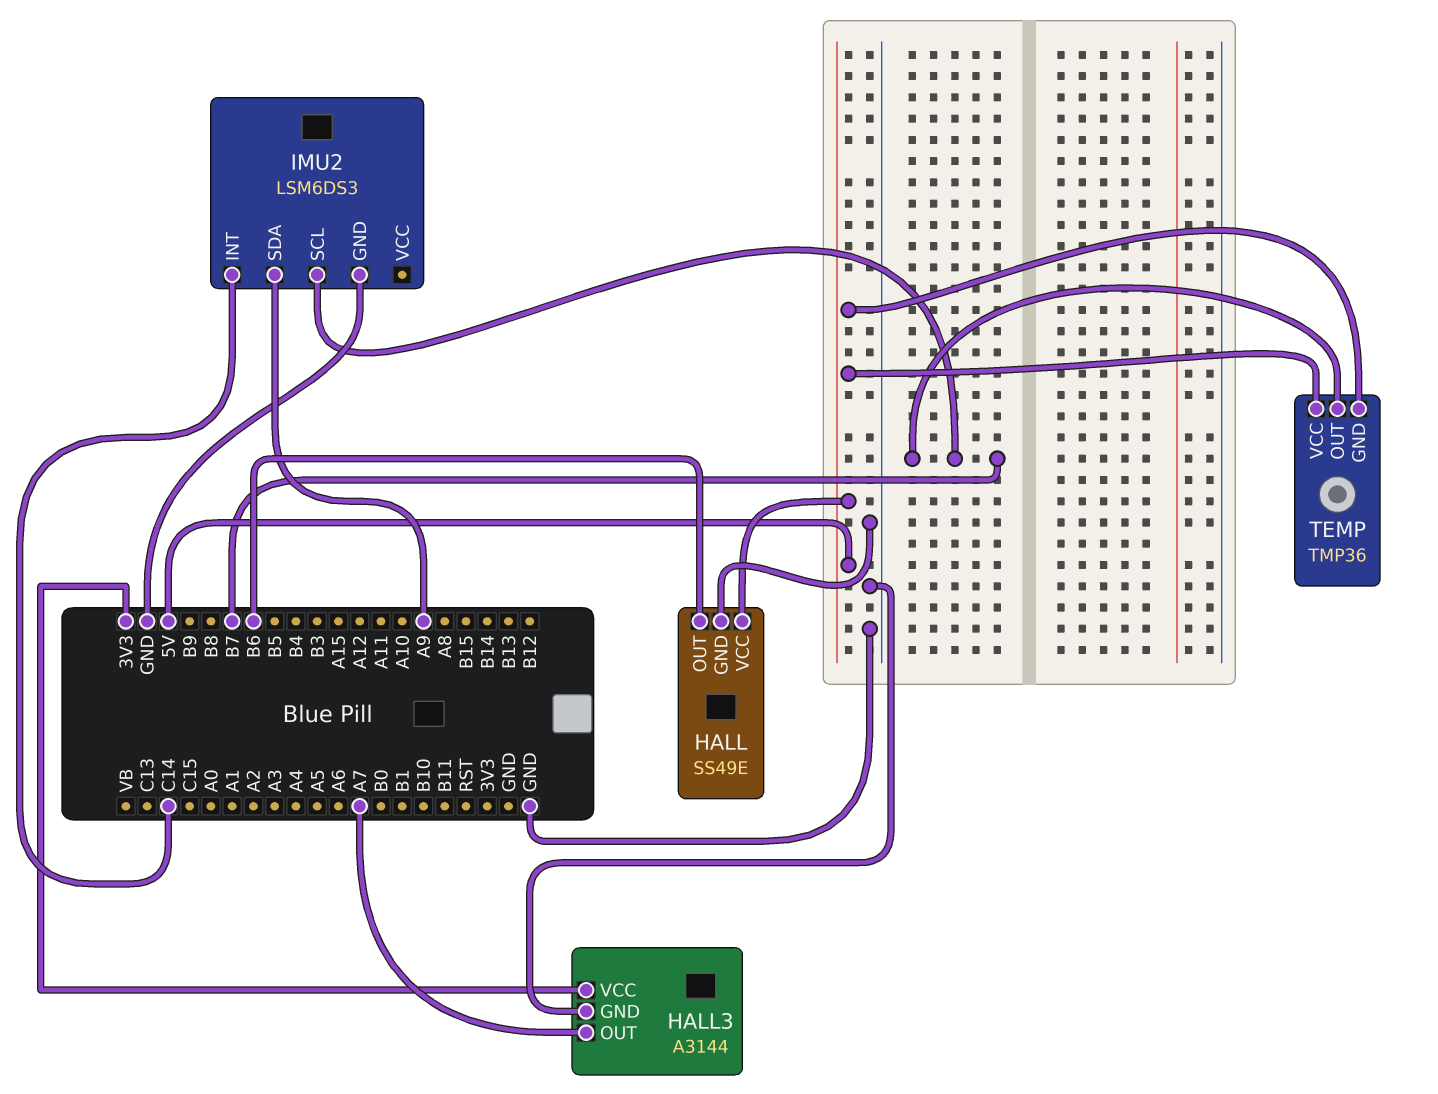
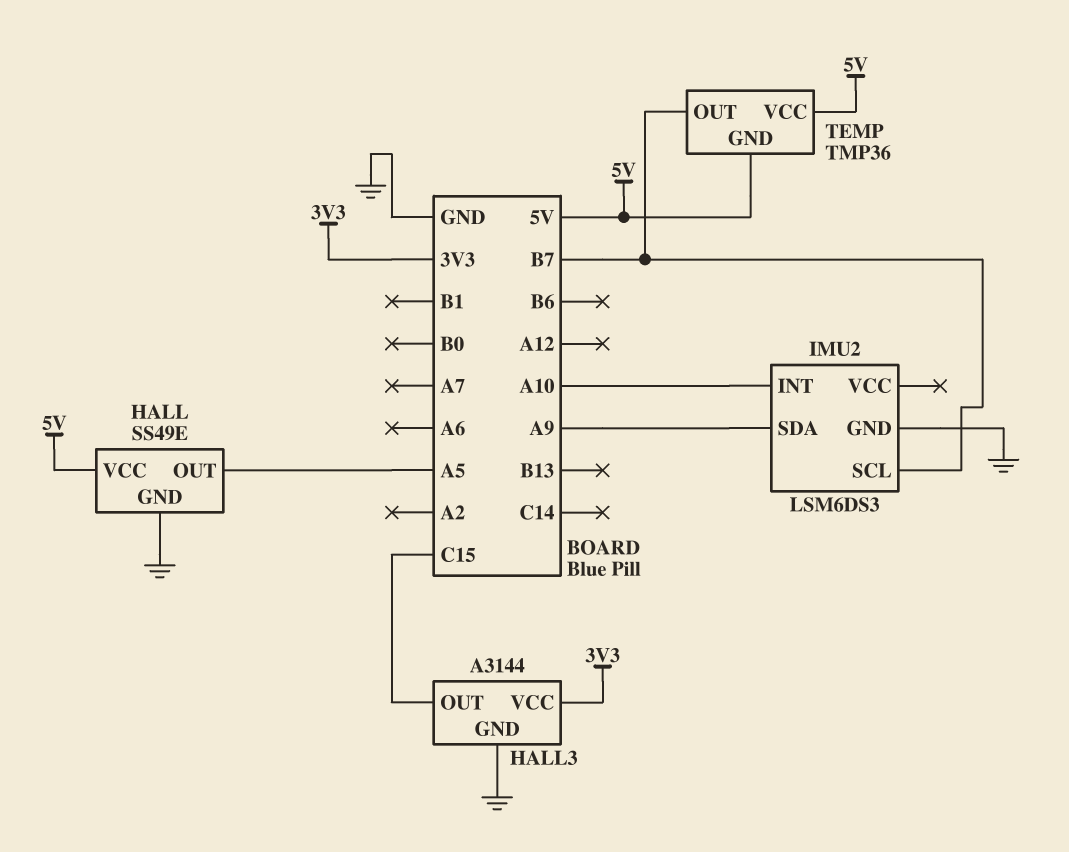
HALL pin OUT: B6 -> A5
HALL3 pin OUT: A7 -> C15
IMU2 pin INT: C14 -> A10

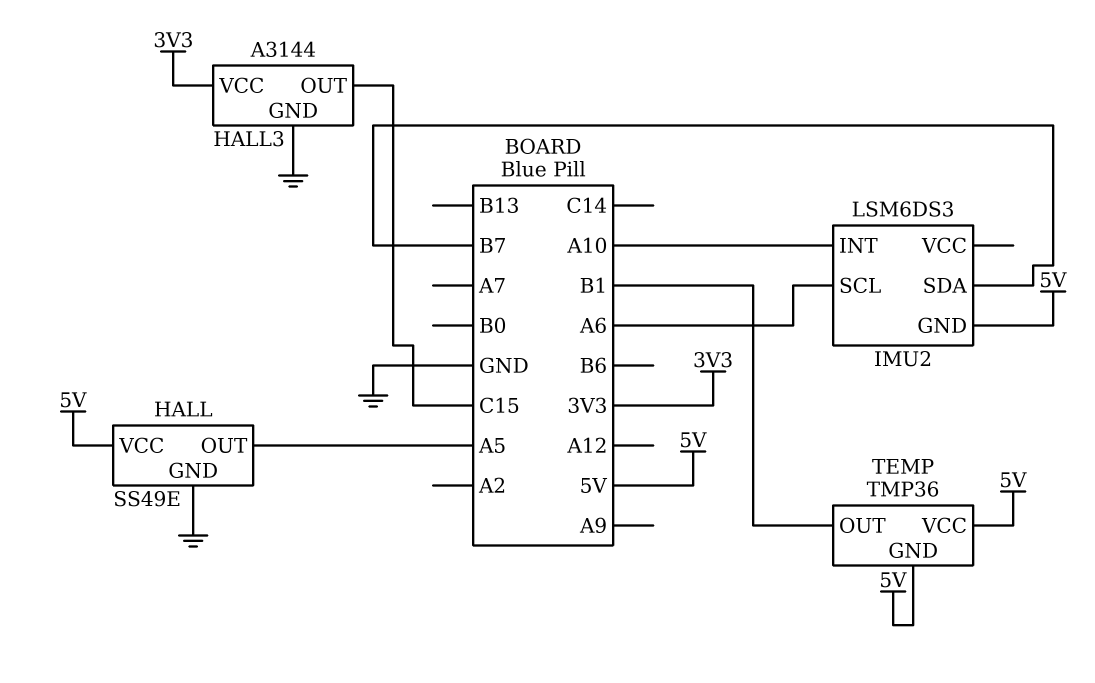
IMU2 pin GND: GND -> 5V
IMU2 pin SCL: B7 -> A6
IMU2 pin SDA: A9 -> B7
TEMP pin OUT: B7 -> B1

